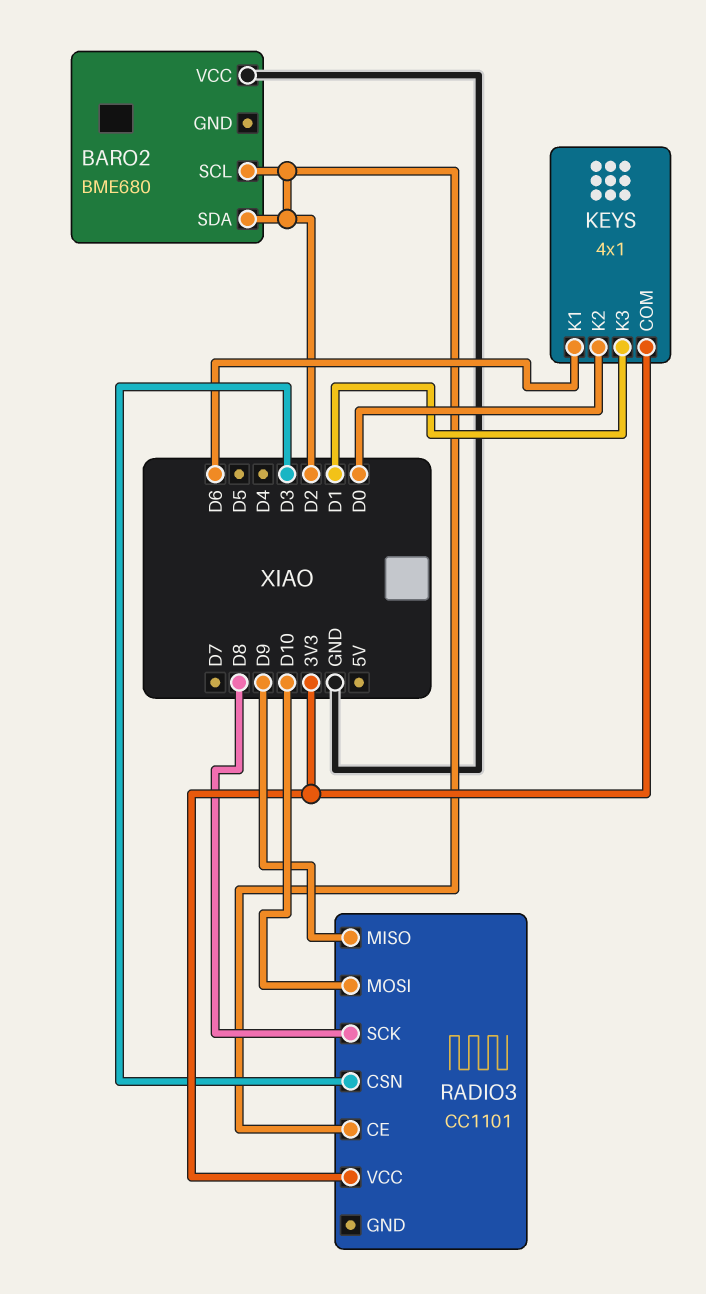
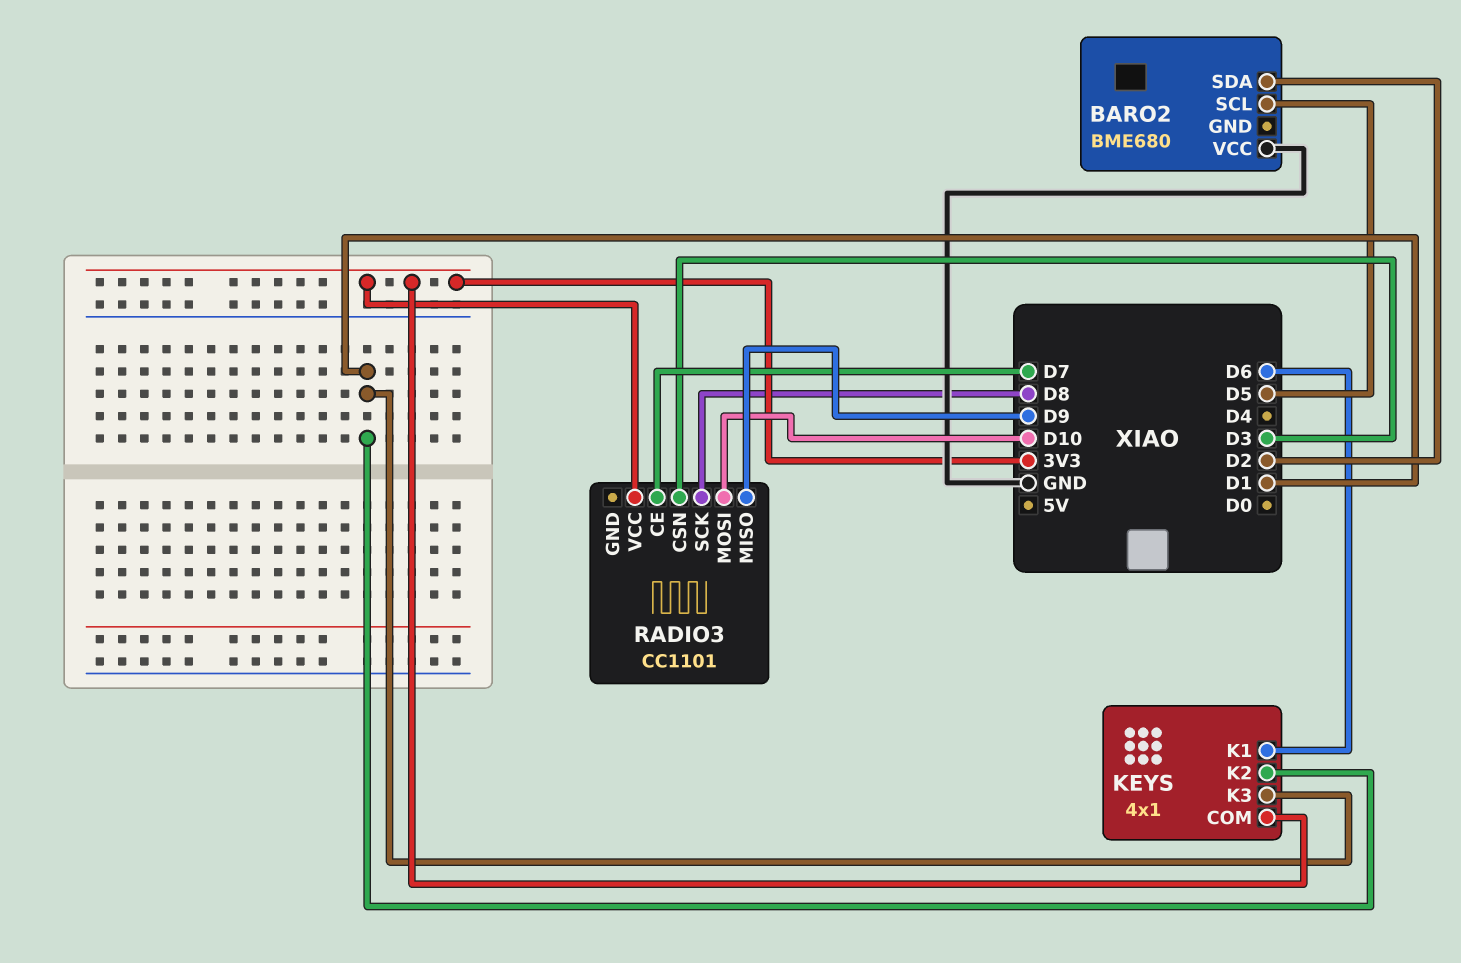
BARO2 pin SCL: D2 -> D5
KEYS pin K2: D0 -> D1
RADIO3 pin CE: D2 -> D7

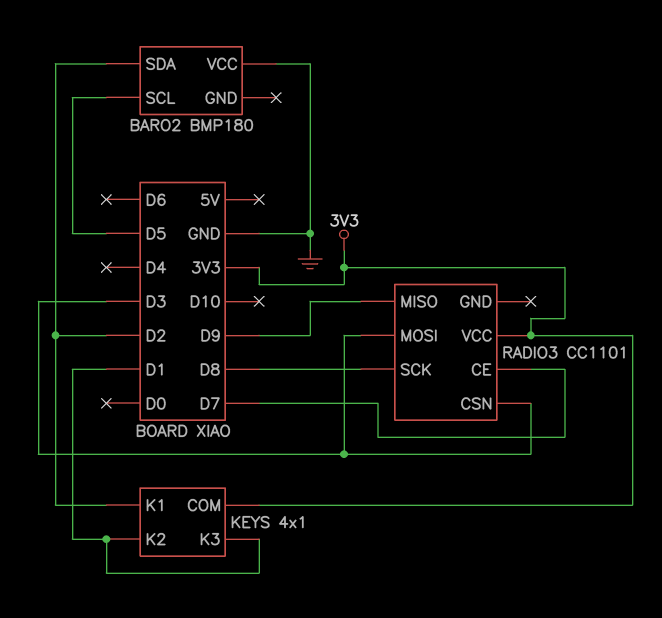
BARO2: BME680 -> BMP180
KEYS pin K1: D6 -> D2
RADIO3 pin MOSI: D10 -> D3

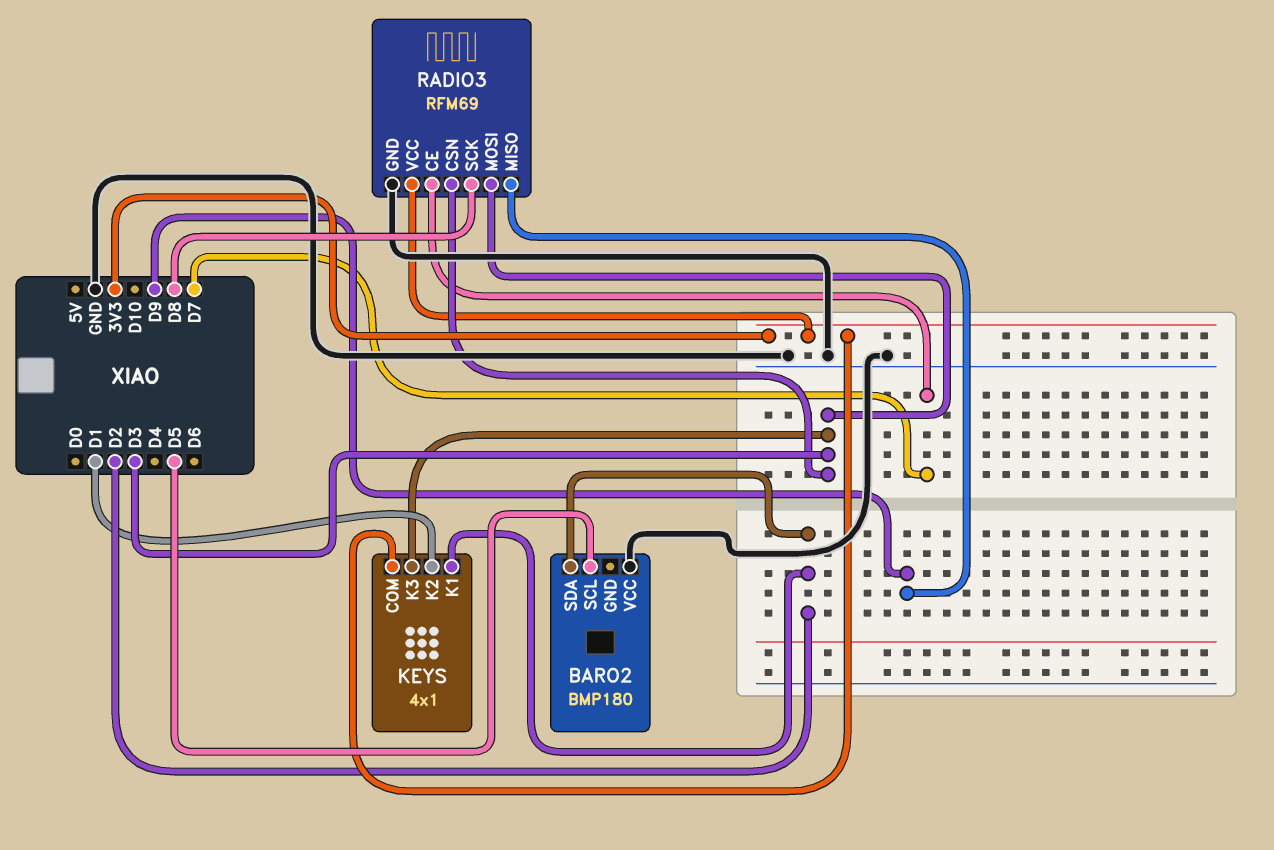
KEYS pin K3: D1 -> D3
RADIO3: CC1101 -> RFM69
RADIO3 pin GND: none -> GND

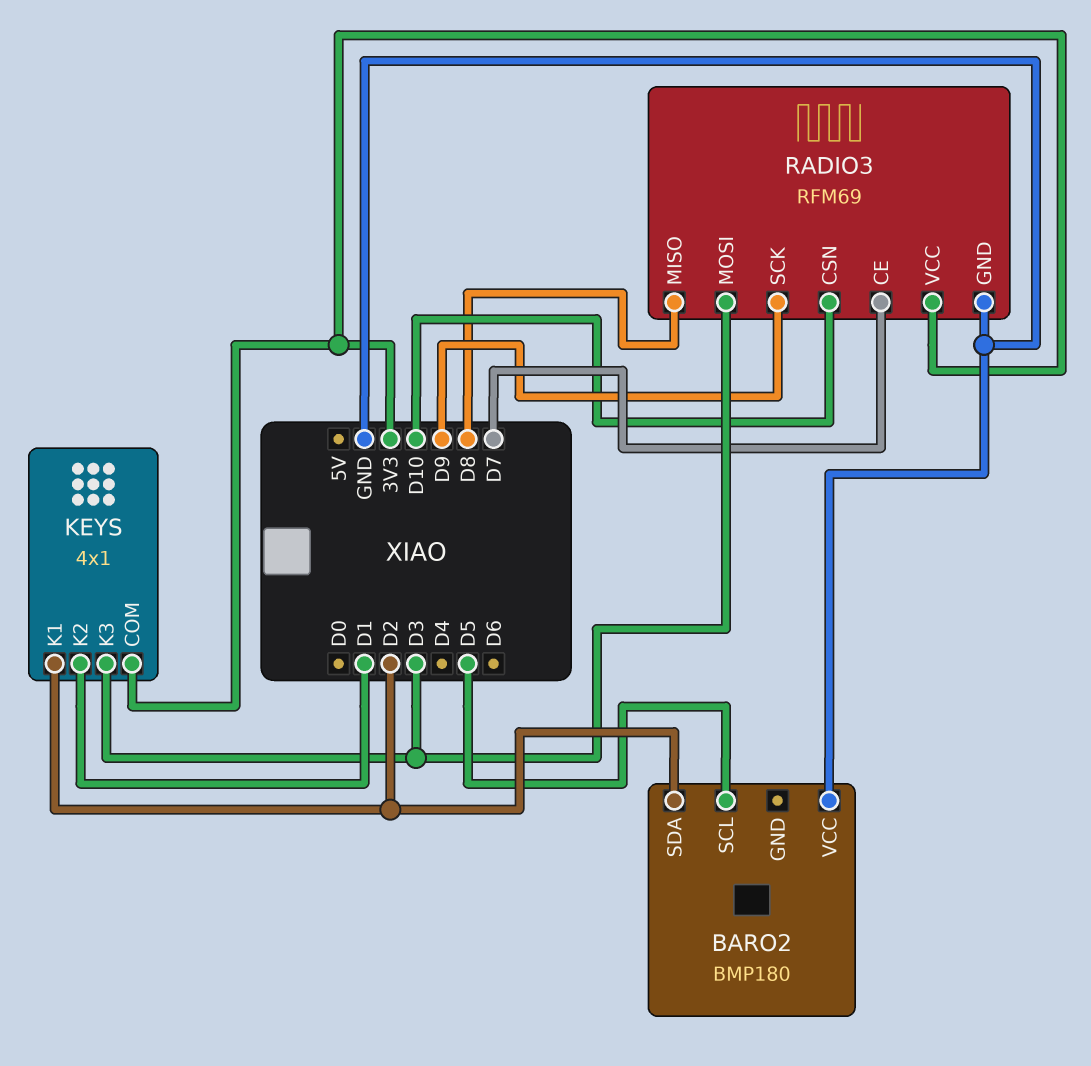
RADIO3 pin CSN: D3 -> D10
RADIO3 pin MISO: D9 -> D8
RADIO3 pin SCK: D8 -> D9

